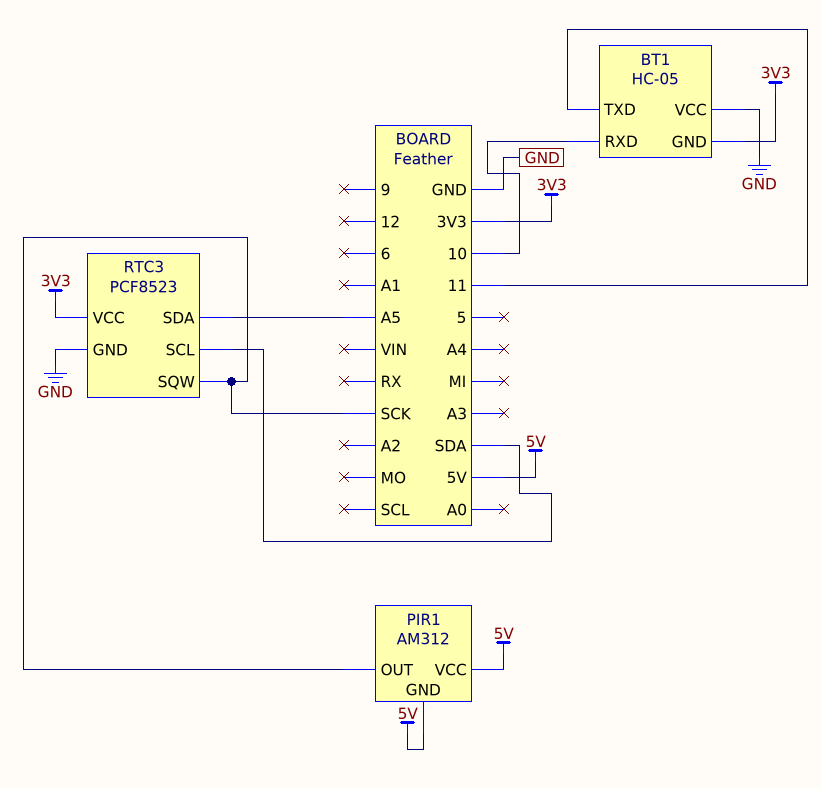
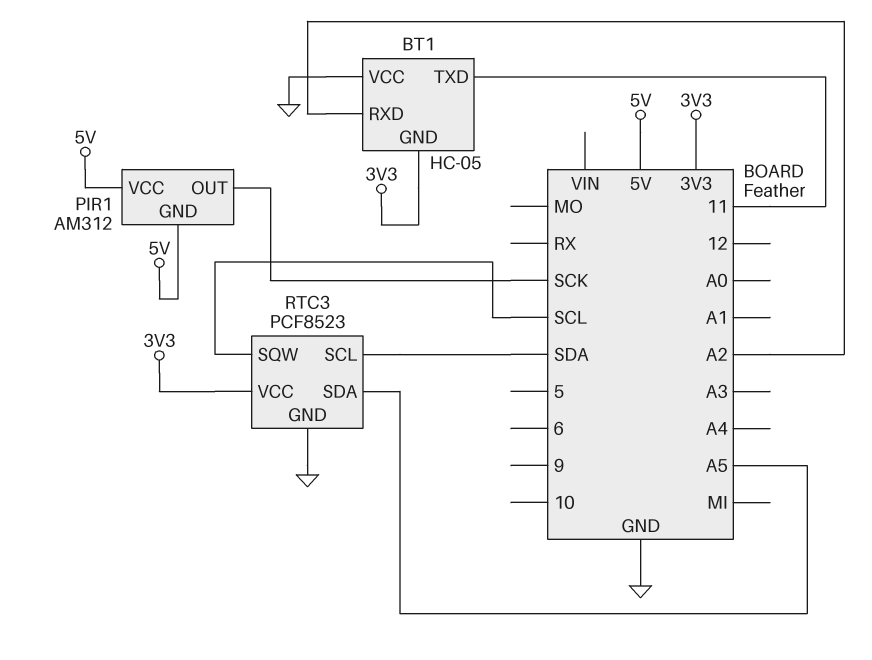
BT1 pin RXD: 10 -> A2
RTC3 pin SQW: SCK -> SCL

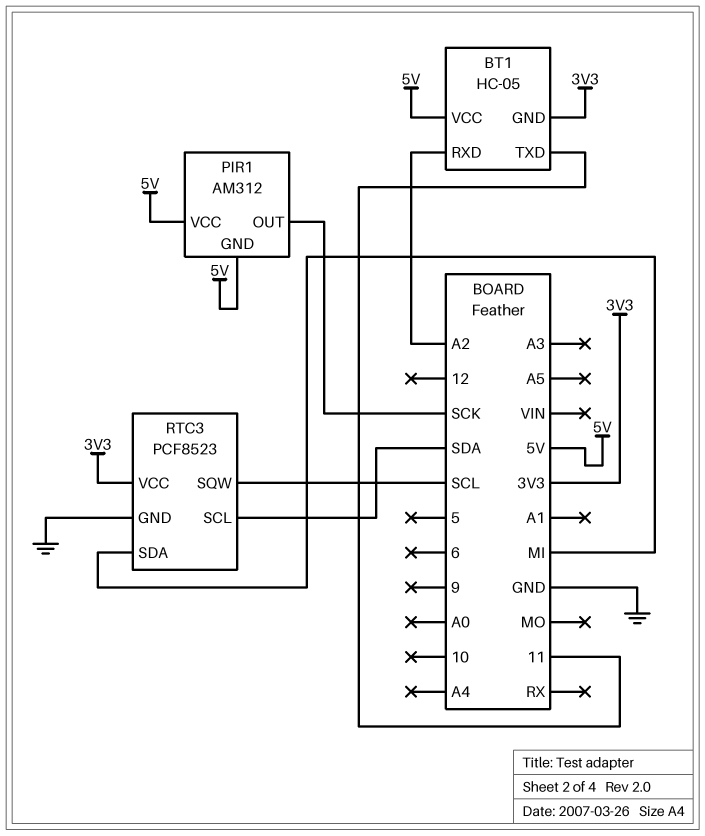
BT1 pin VCC: GND -> 5V
RTC3 pin SDA: A5 -> MI

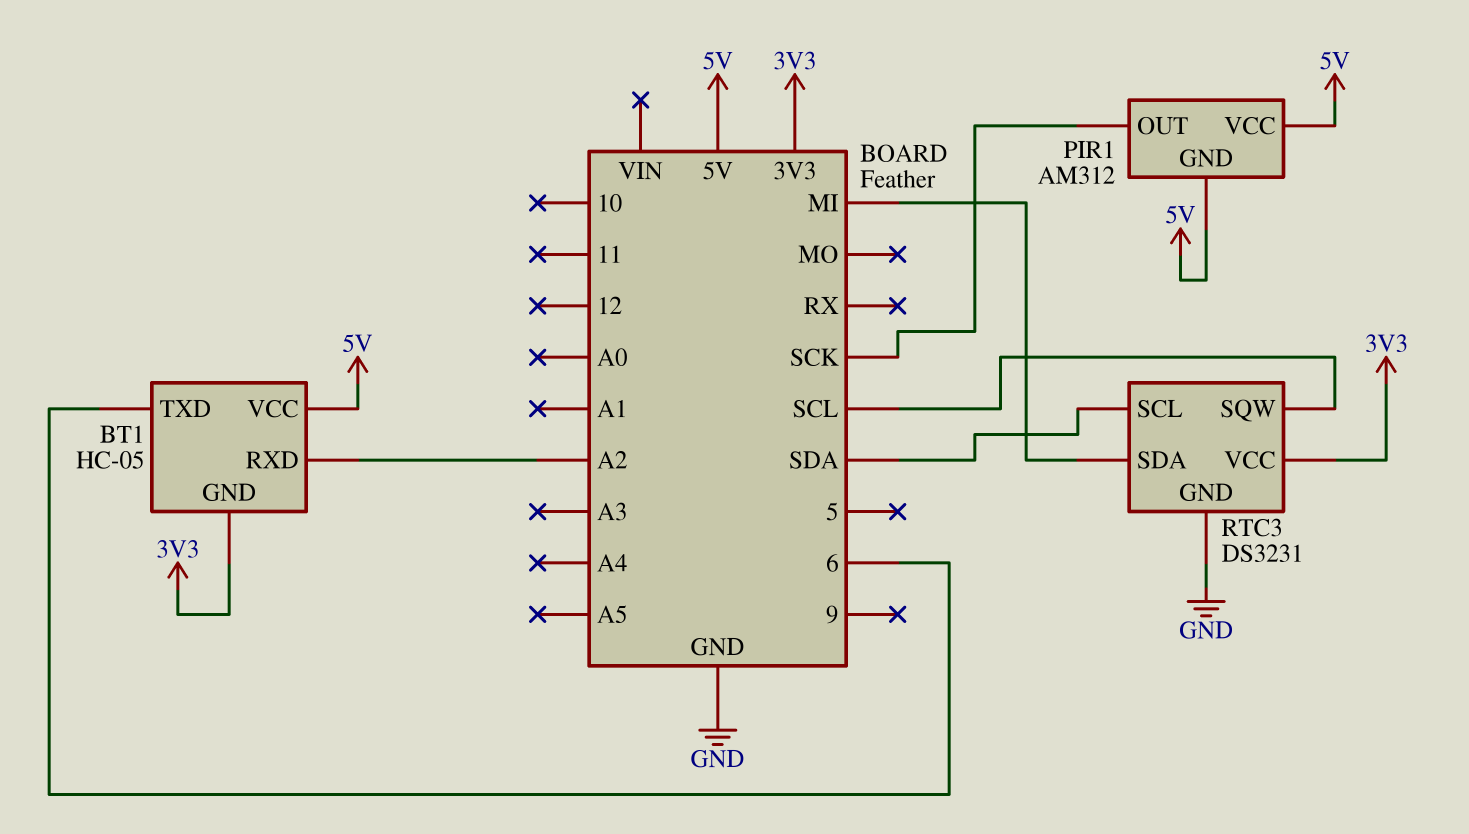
BT1 pin TXD: 11 -> 6
RTC3: PCF8523 -> DS3231

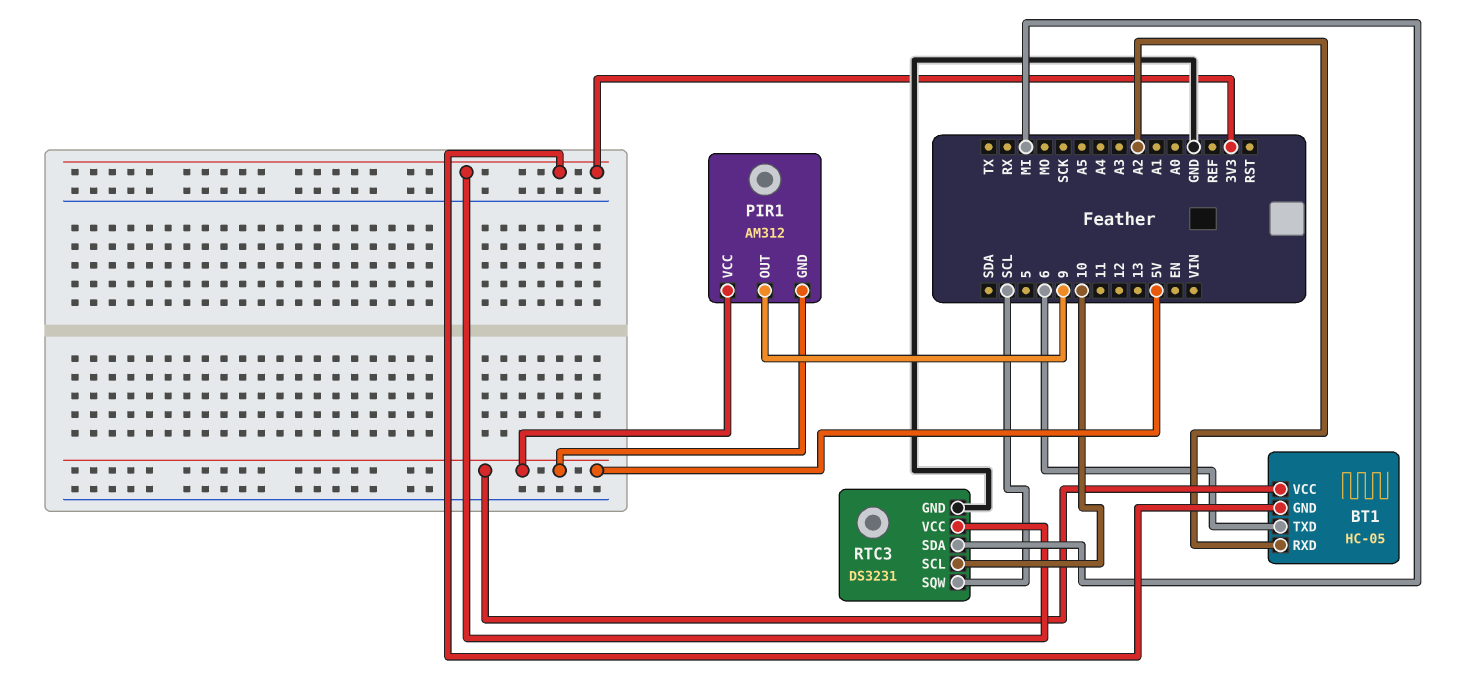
PIR1 pin OUT: SCK -> 9
RTC3 pin SCL: SDA -> 10

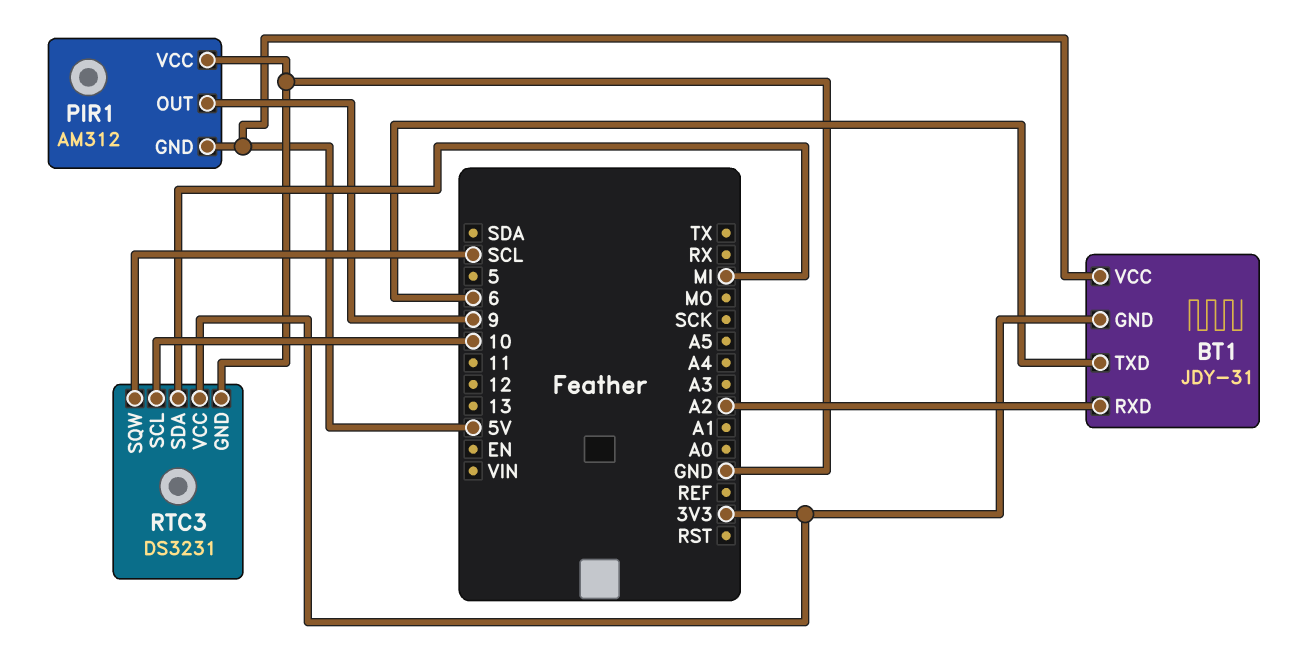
BT1: HC-05 -> JDY-31
PIR1 pin VCC: 5V -> GND

